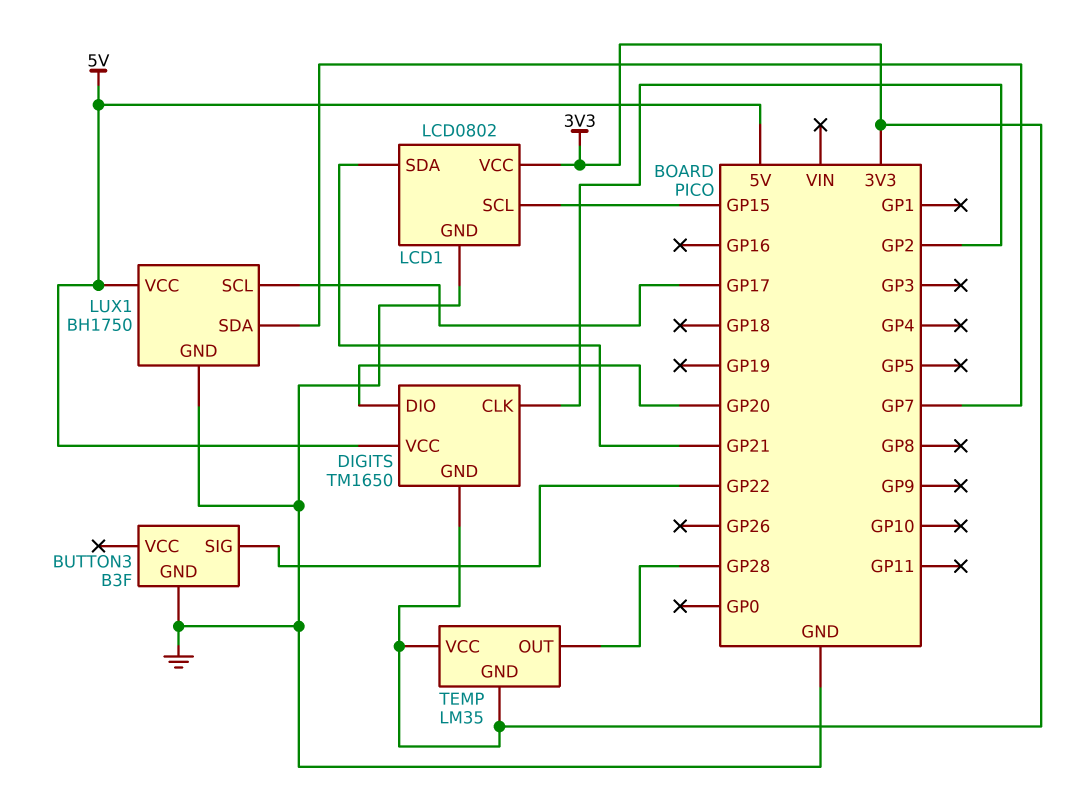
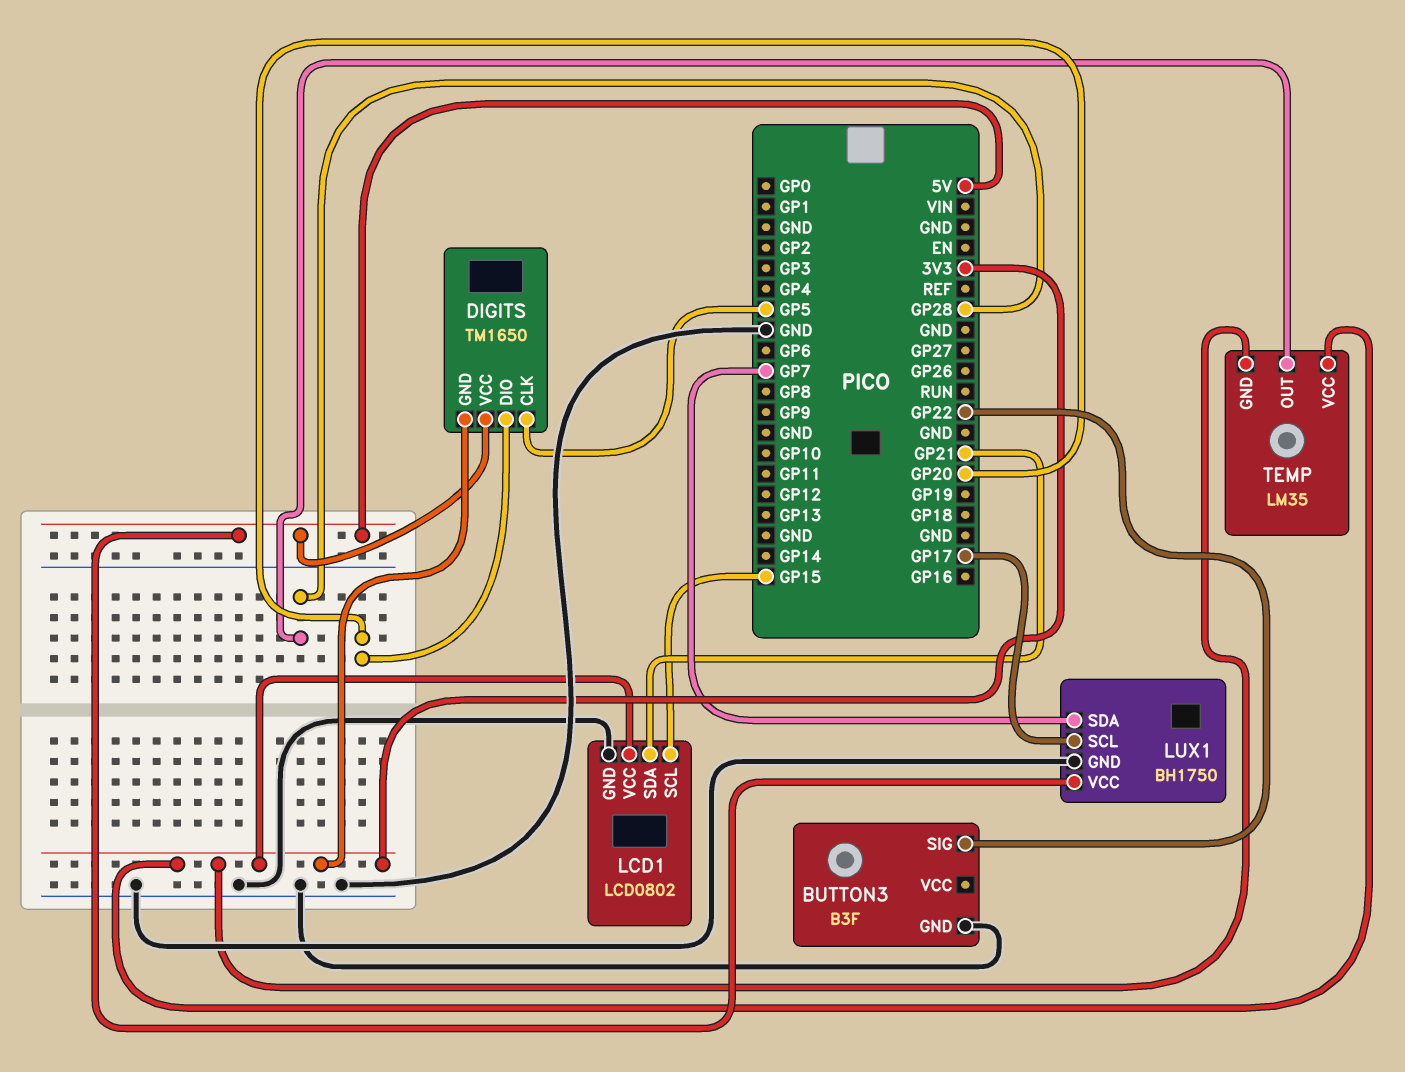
DIGITS pin CLK: GP2 -> GP5

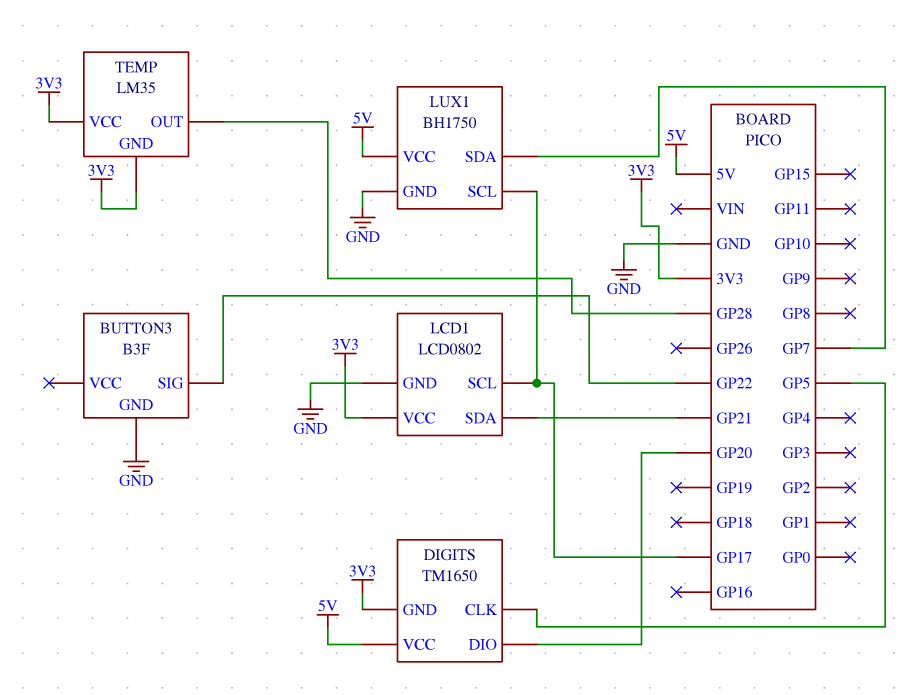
LCD1 pin SCL: GP15 -> GP17

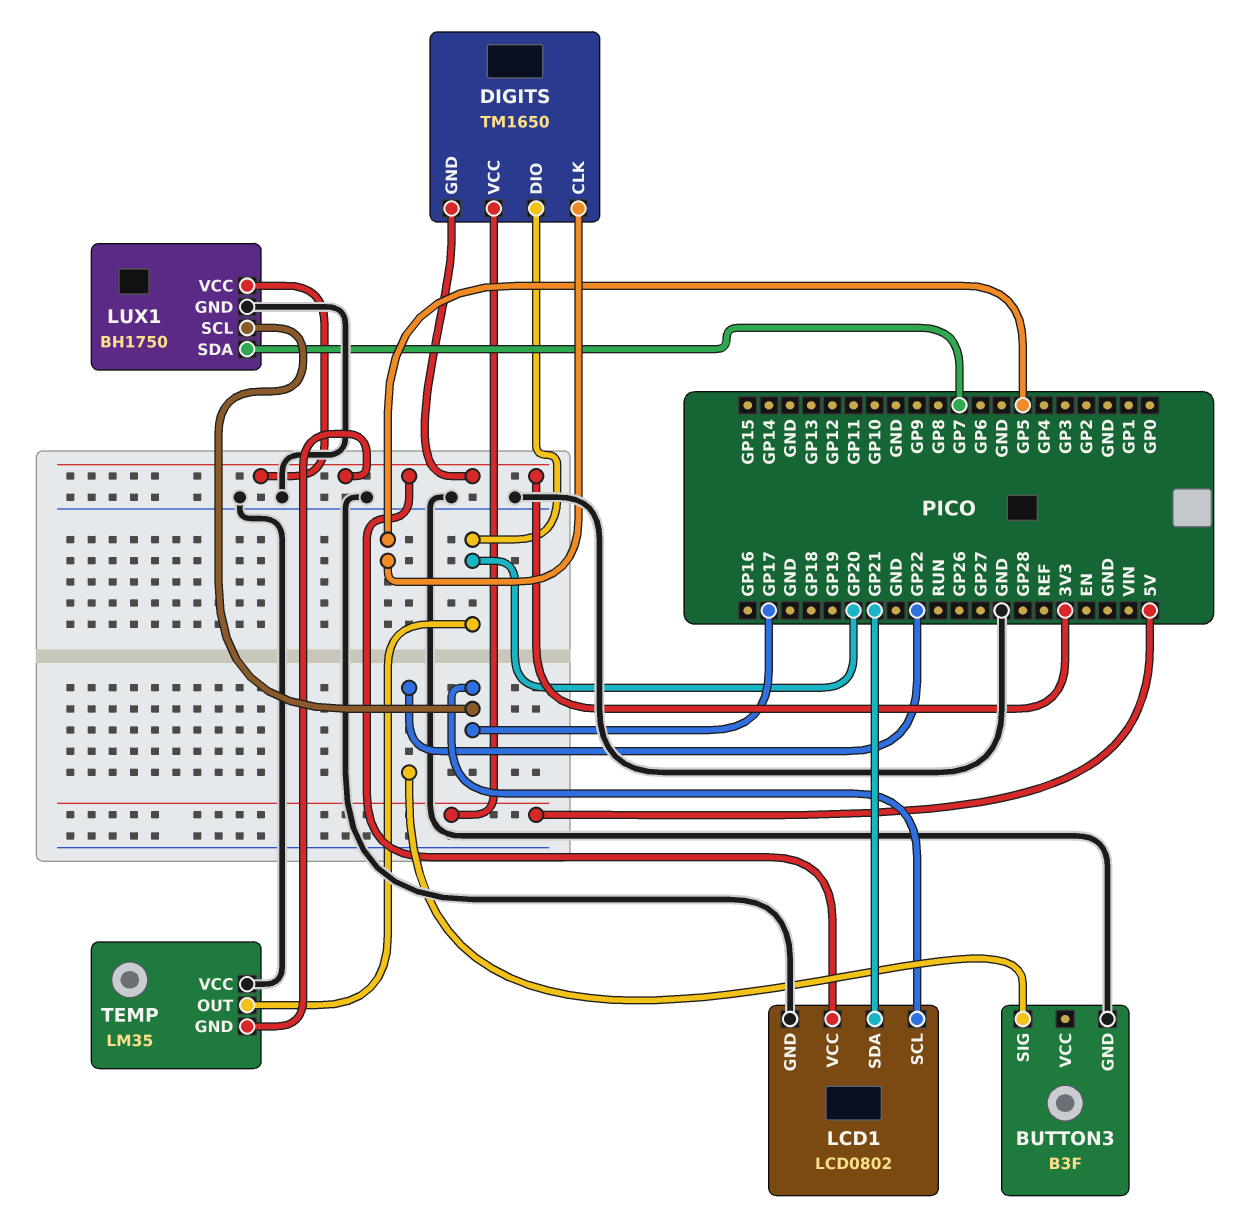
LUX1 pin VCC: 5V -> 3V3
TEMP pin OUT: GP28 -> GP20
TEMP pin VCC: 3V3 -> GND

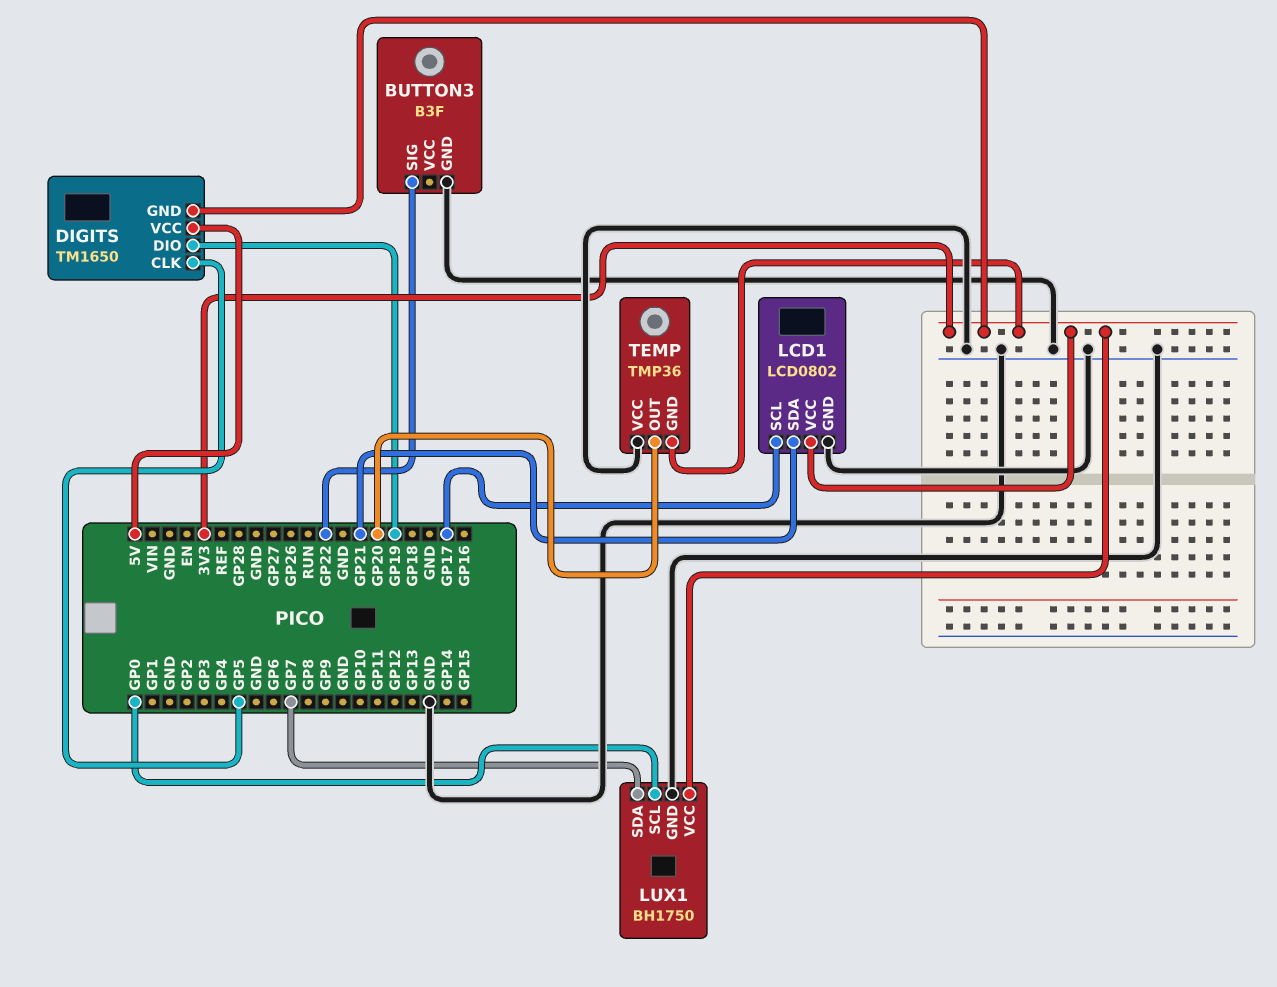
DIGITS pin DIO: GP20 -> GP19
LUX1 pin SCL: GP17 -> GP0
TEMP: LM35 -> TMP36

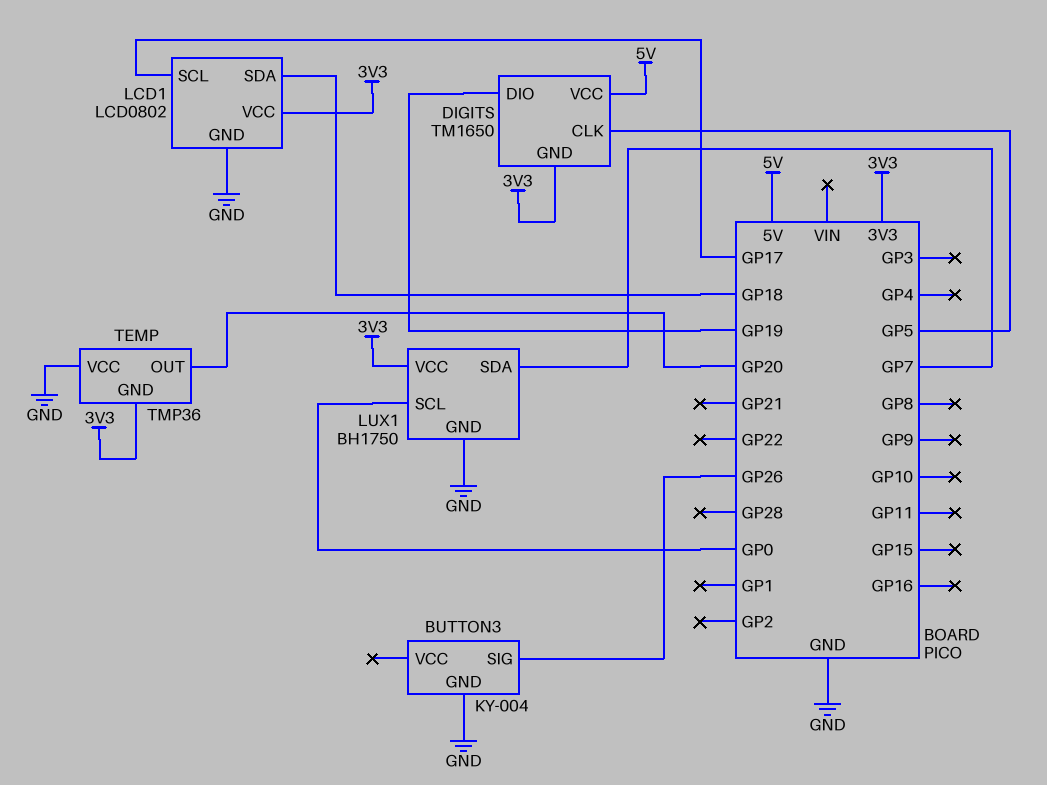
BUTTON3: B3F -> KY-004
BUTTON3 pin SIG: GP22 -> GP26
LCD1 pin SDA: GP21 -> GP18

